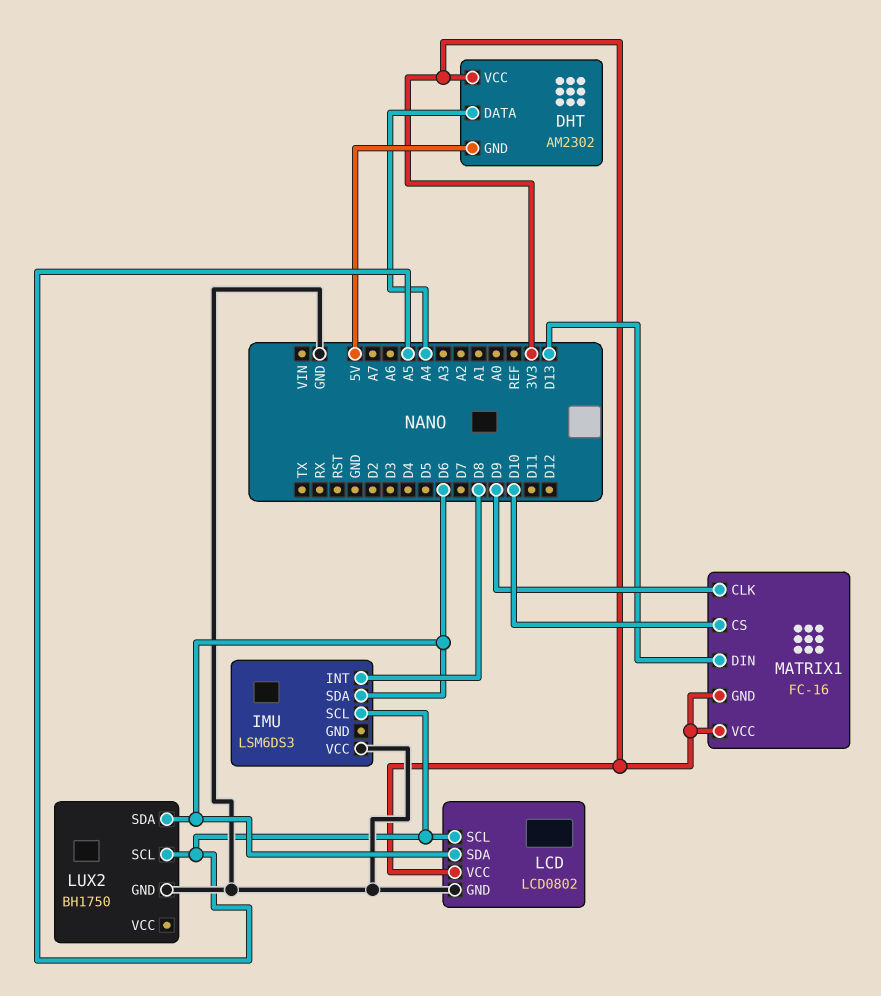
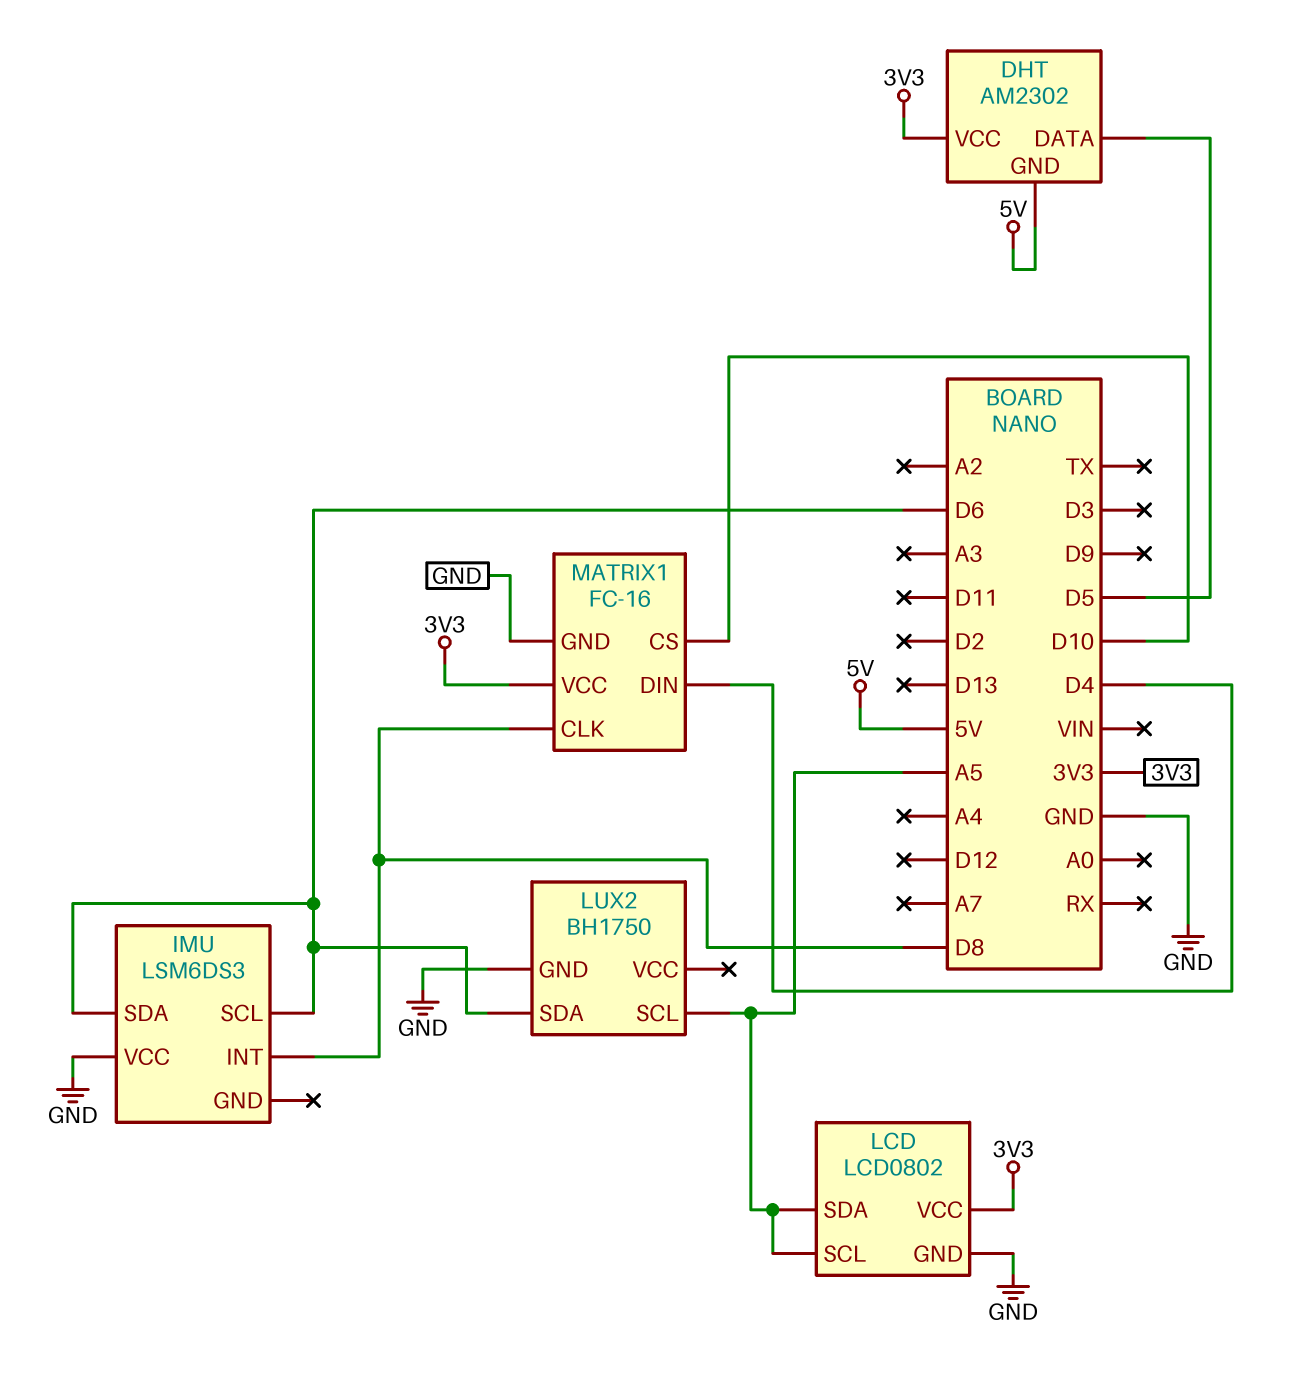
DHT pin DATA: A4 -> D5
IMU pin SCL: A5 -> D6
LCD pin SDA: D6 -> A5
MATRIX1 pin CLK: D9 -> D8
MATRIX1 pin DIN: D13 -> D4
MATRIX1 pin GND: 3V3 -> GND

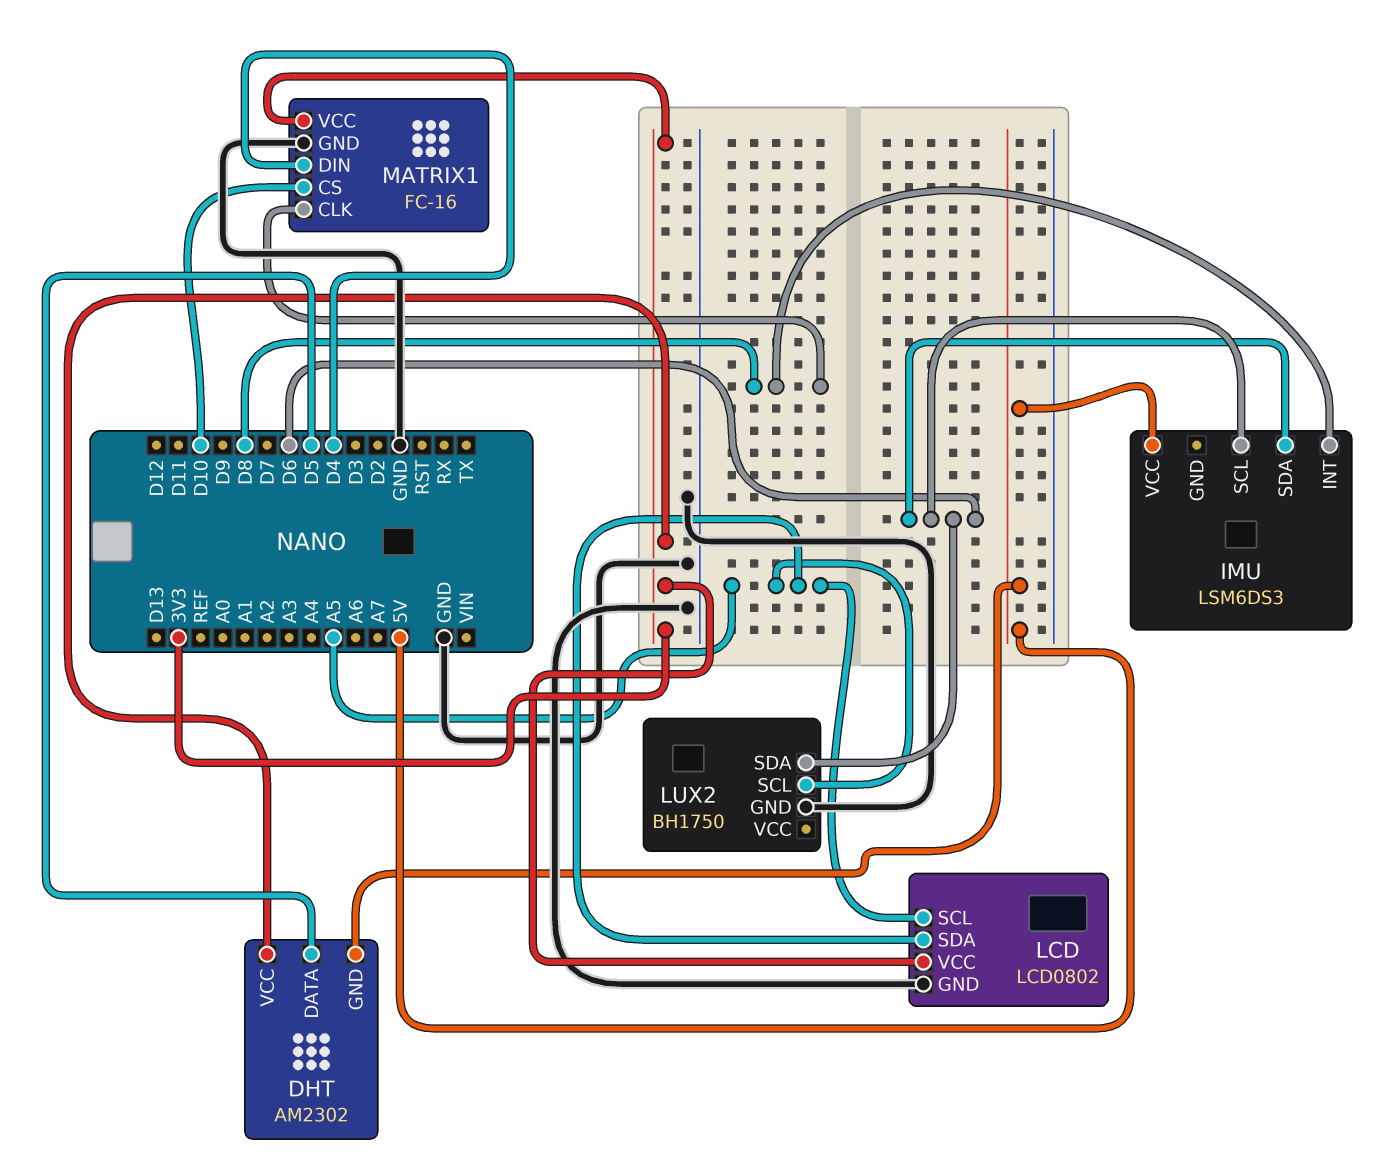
IMU pin VCC: GND -> 5V

